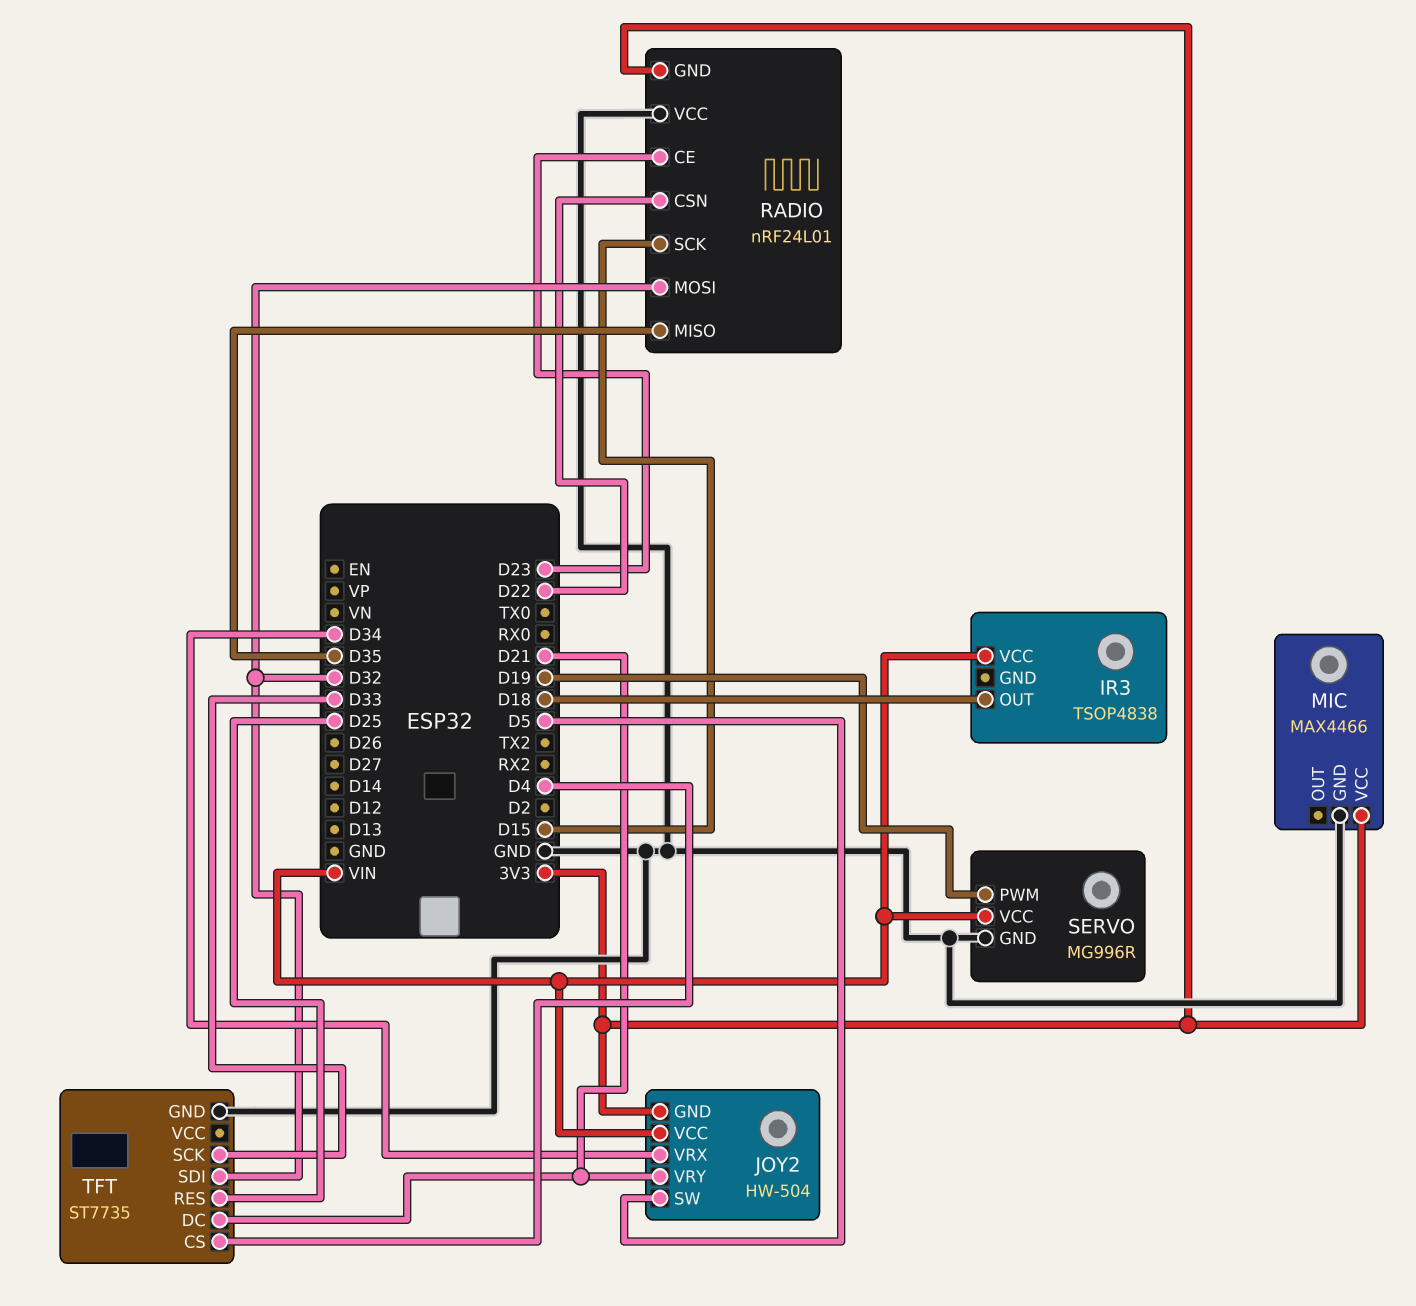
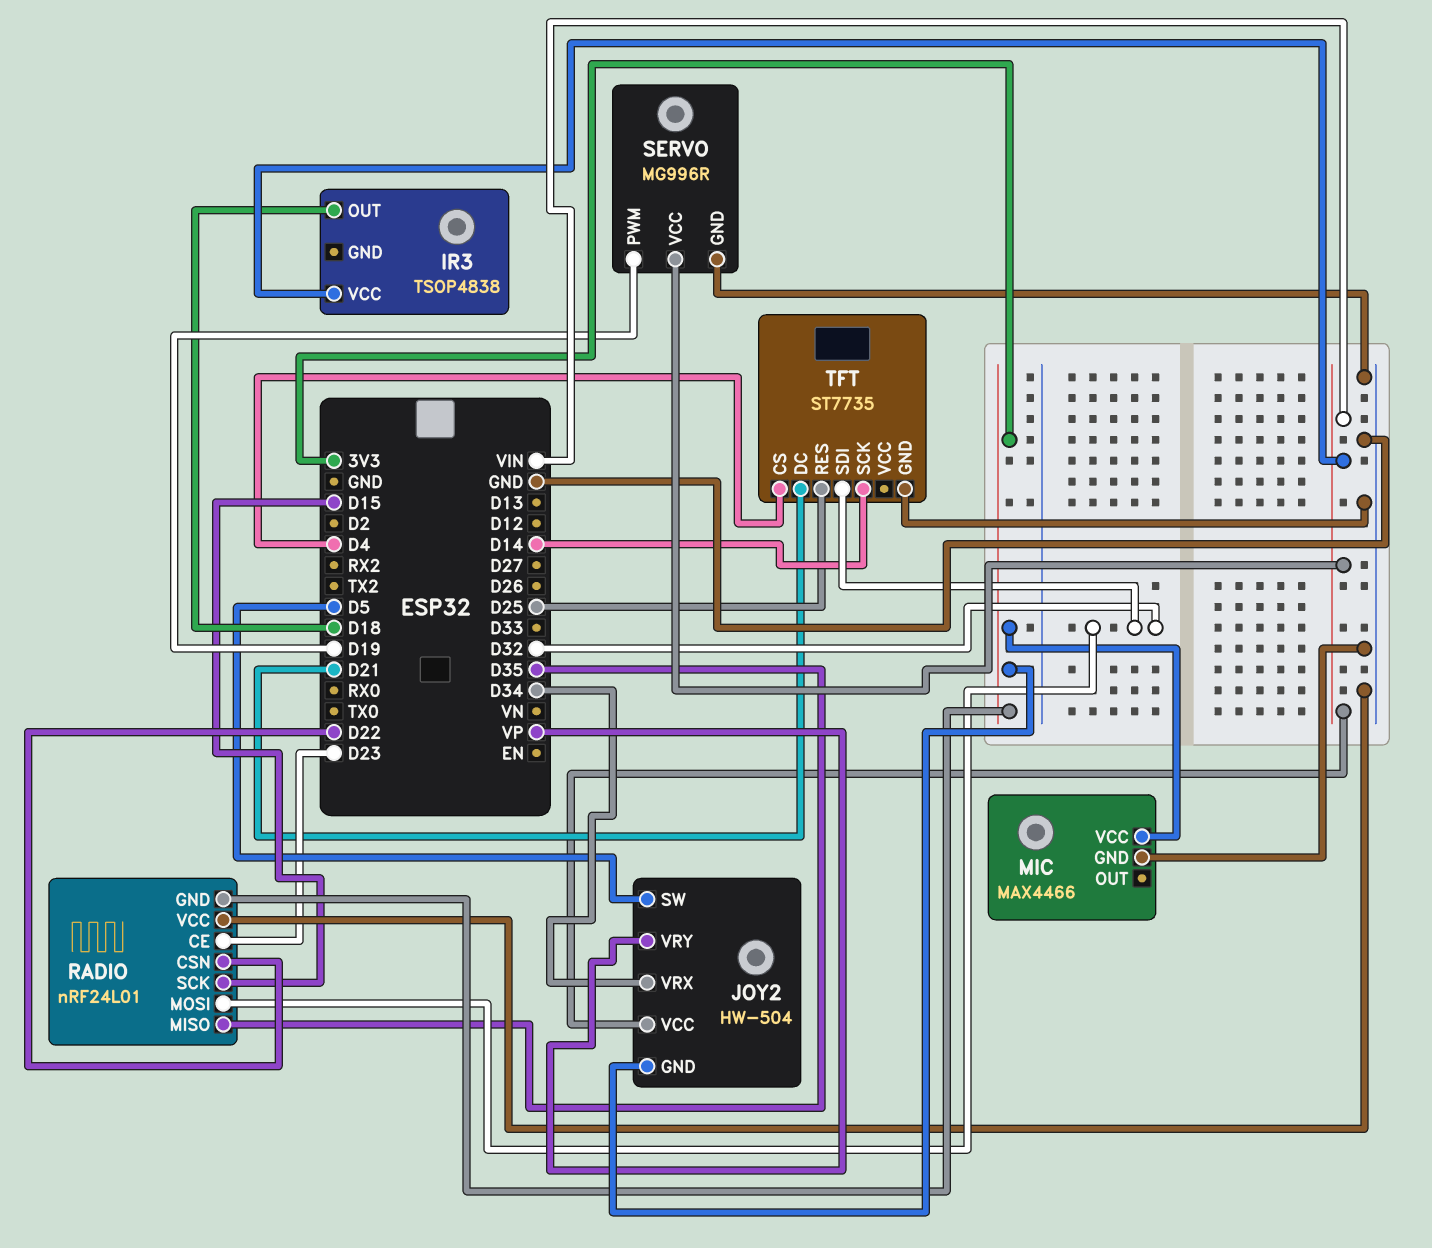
JOY2 pin VRY: D21 -> VP
TFT pin SCK: D33 -> D14

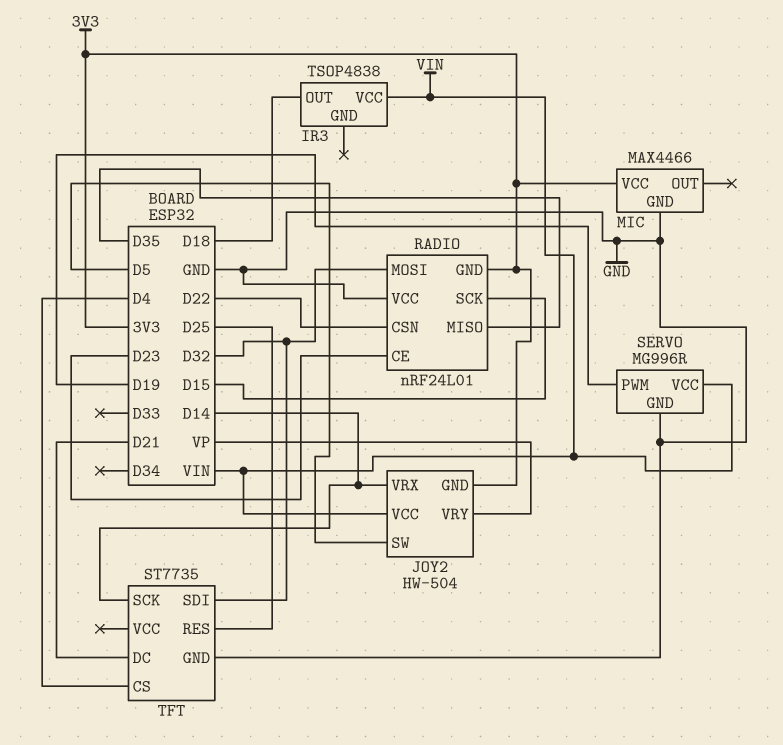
JOY2 pin VRX: D34 -> D14

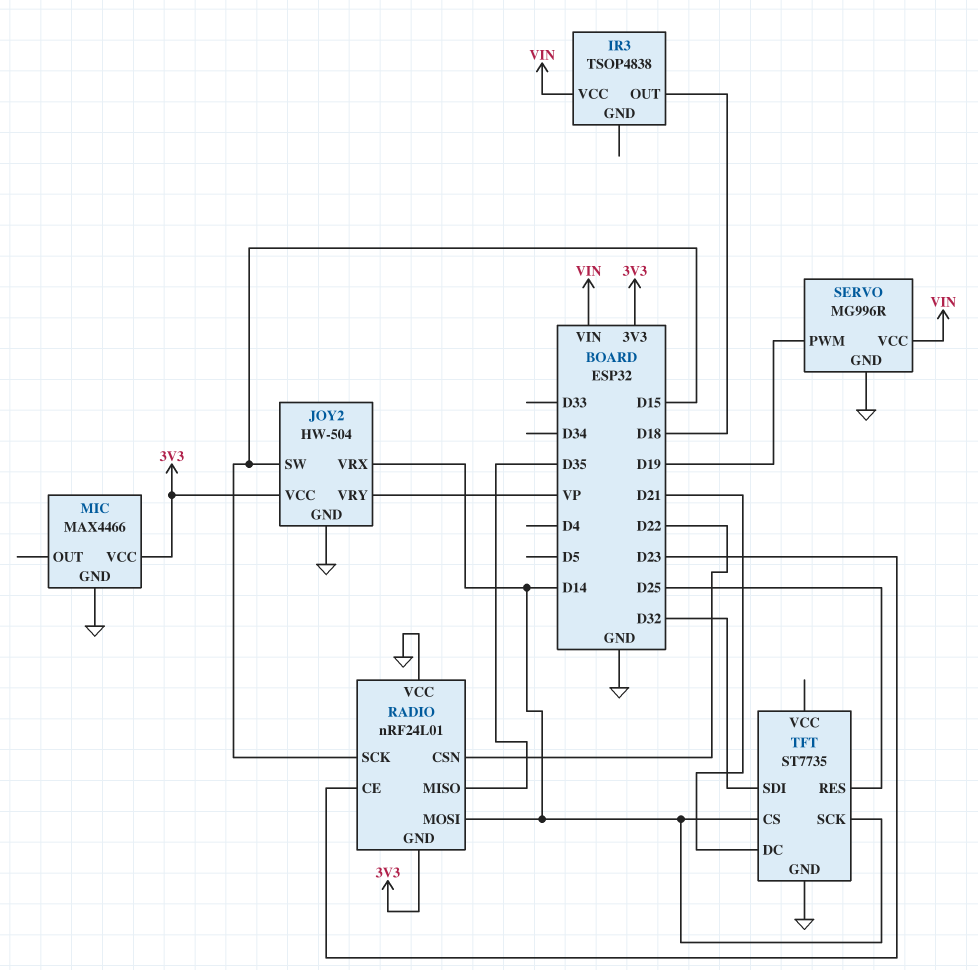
JOY2 pin GND: 3V3 -> GND
JOY2 pin SW: D5 -> D15
JOY2 pin VCC: VIN -> 3V3
RADIO pin MOSI: D32 -> D14
TFT pin CS: D4 -> D14

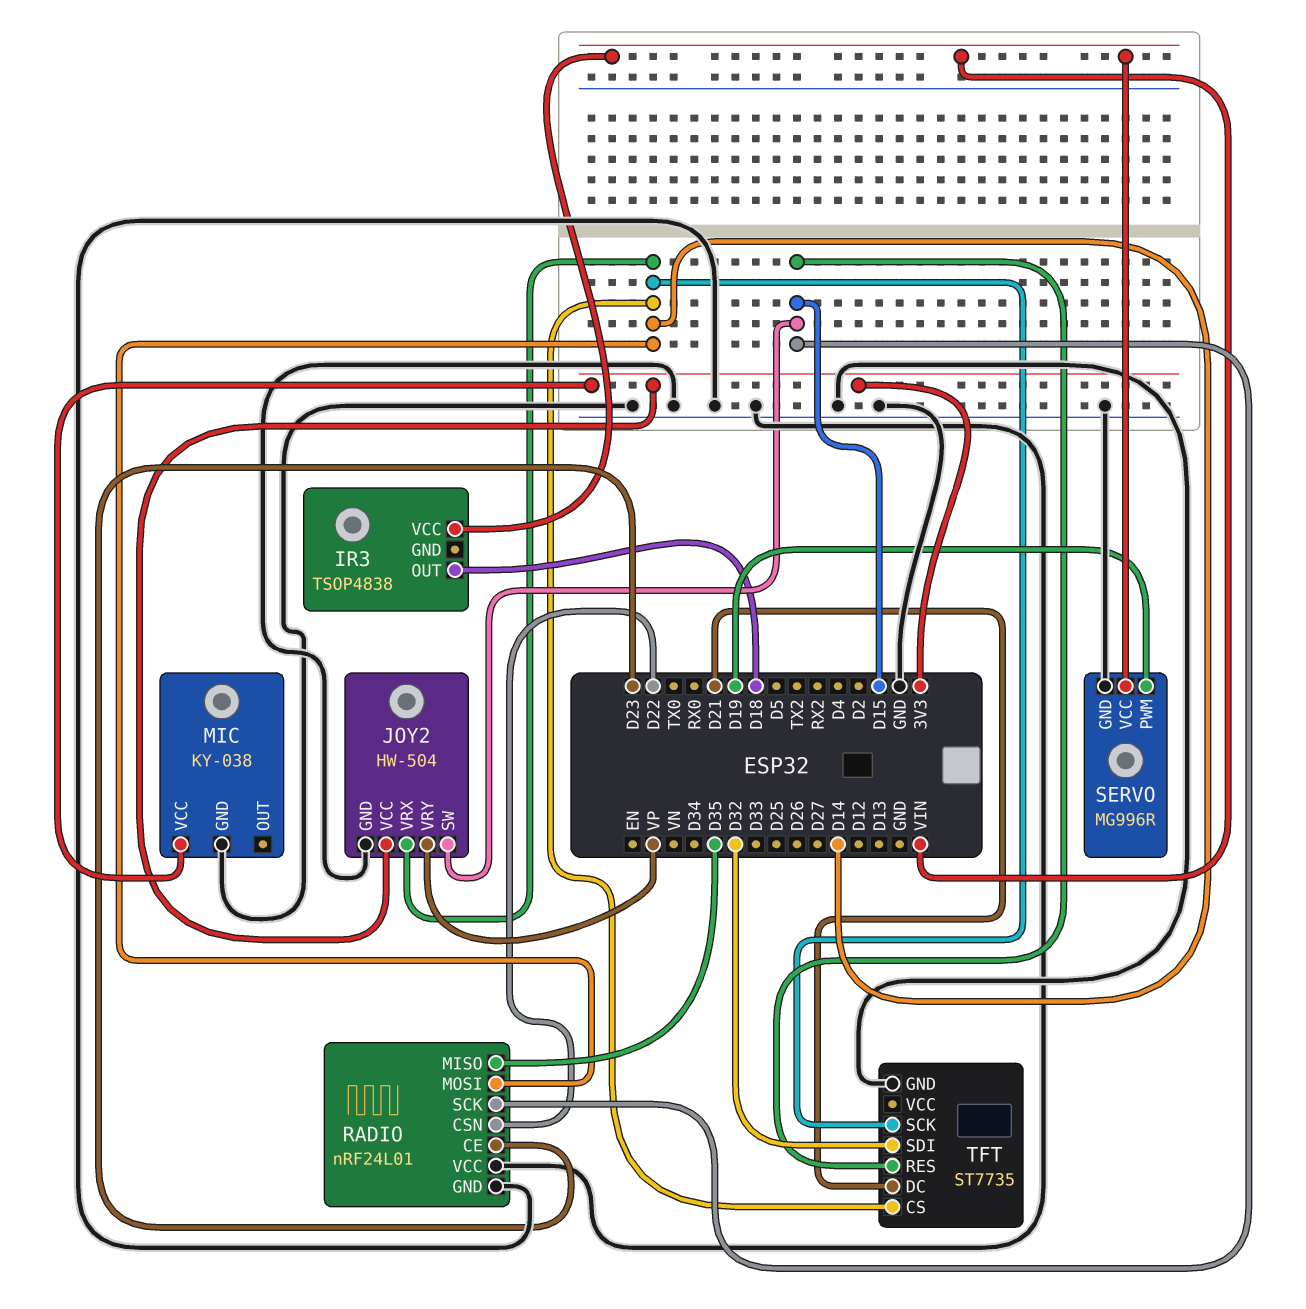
MIC: MAX4466 -> KY-038
RADIO pin GND: 3V3 -> GND
TFT pin RES: D25 -> D15

